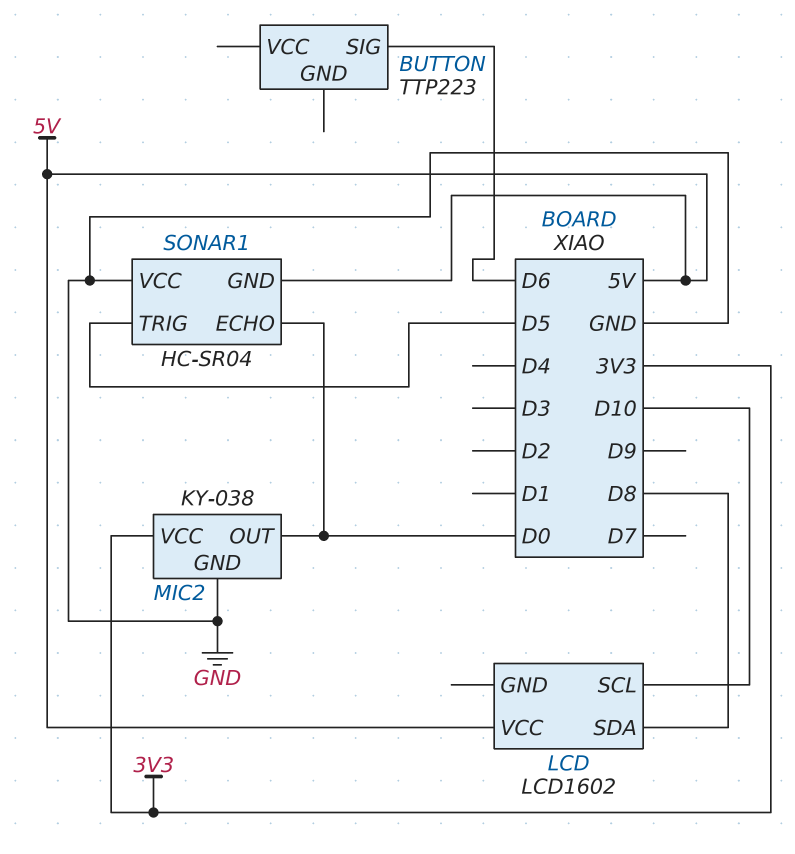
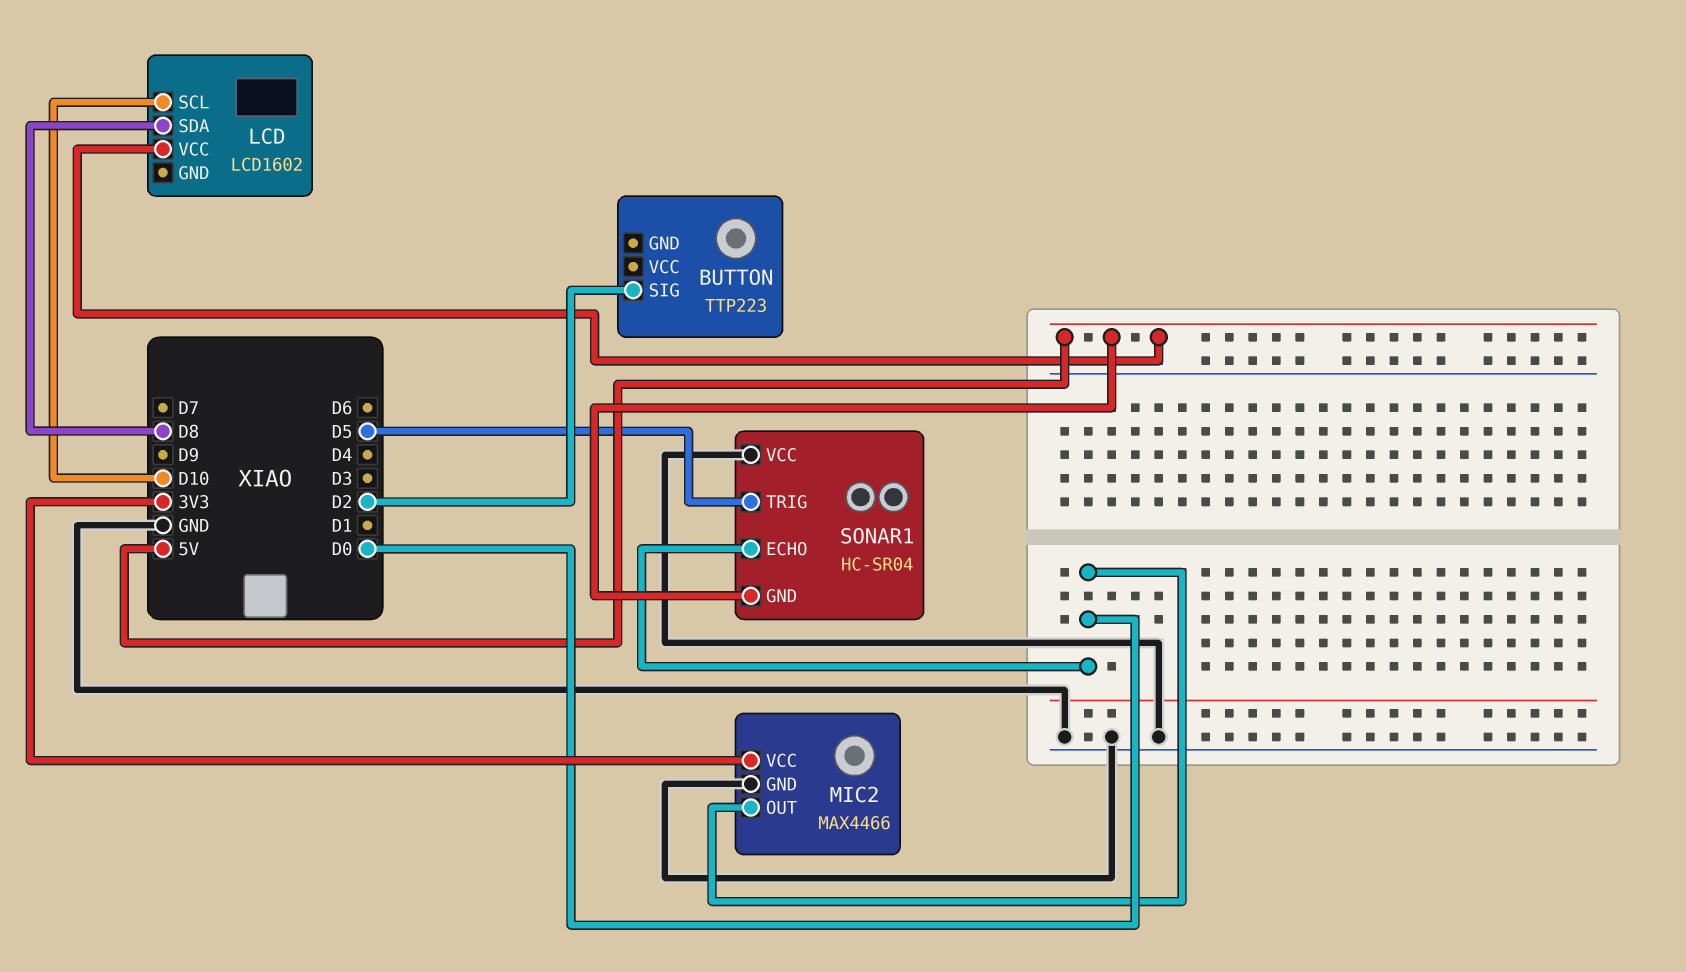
BUTTON pin SIG: D6 -> D2
MIC2: KY-038 -> MAX4466

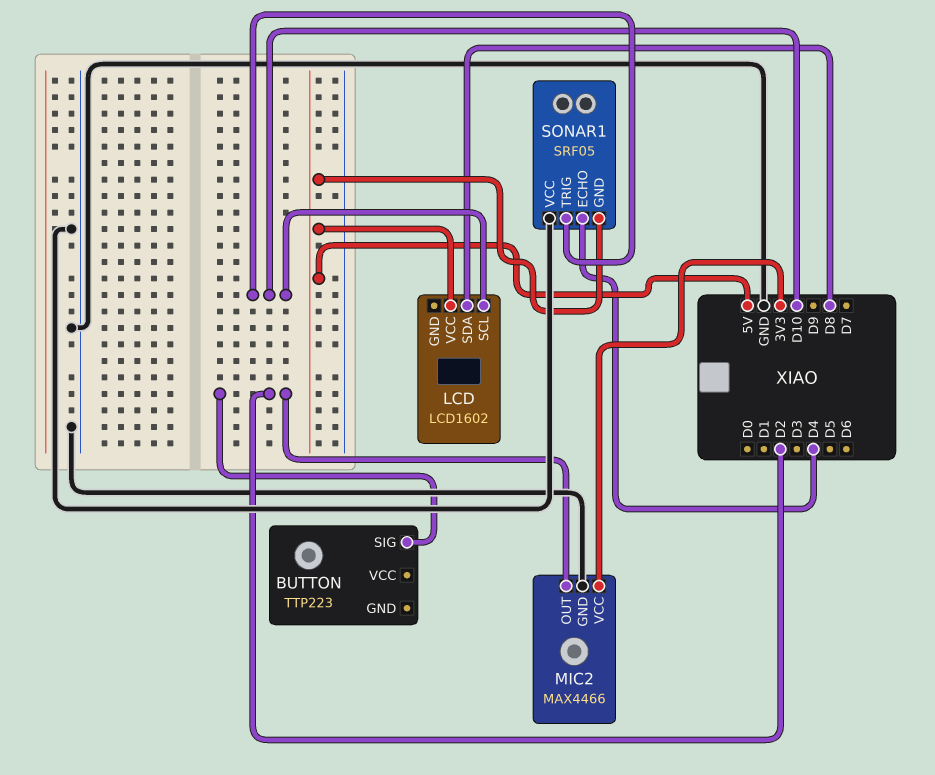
MIC2 pin OUT: D0 -> D2
SONAR1: HC-SR04 -> SRF05
SONAR1 pin ECHO: D0 -> D4
SONAR1 pin TRIG: D5 -> D10

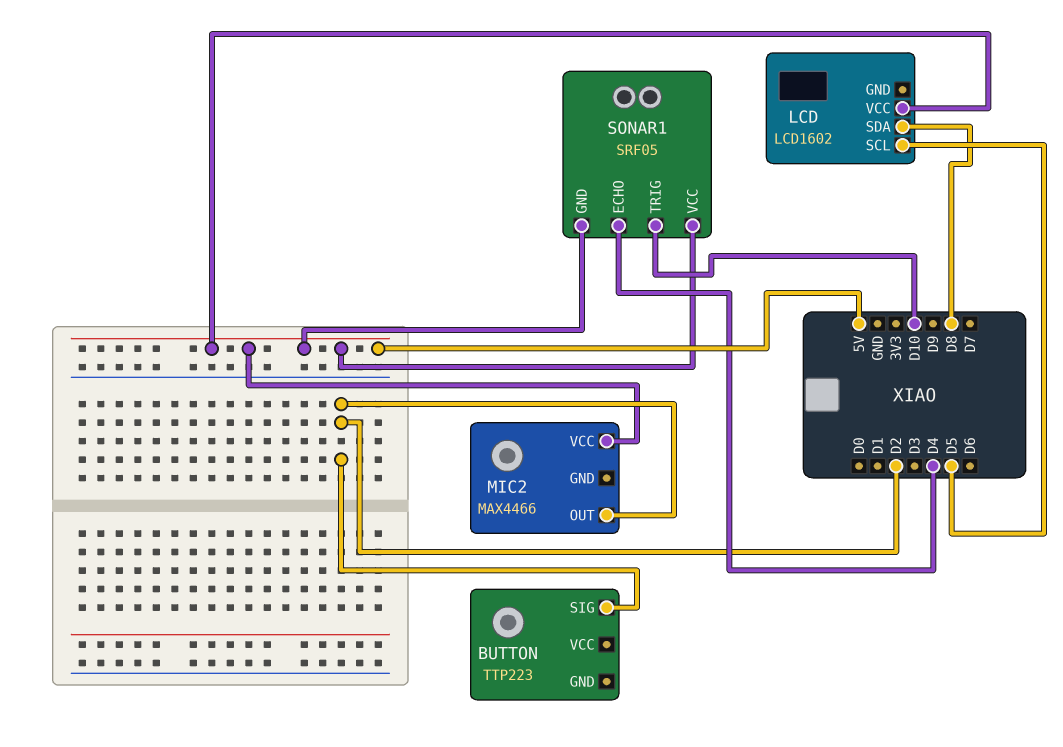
LCD pin SCL: D10 -> D5
MIC2 pin GND: GND -> none
MIC2 pin VCC: 3V3 -> 5V
SONAR1 pin VCC: GND -> 5V

